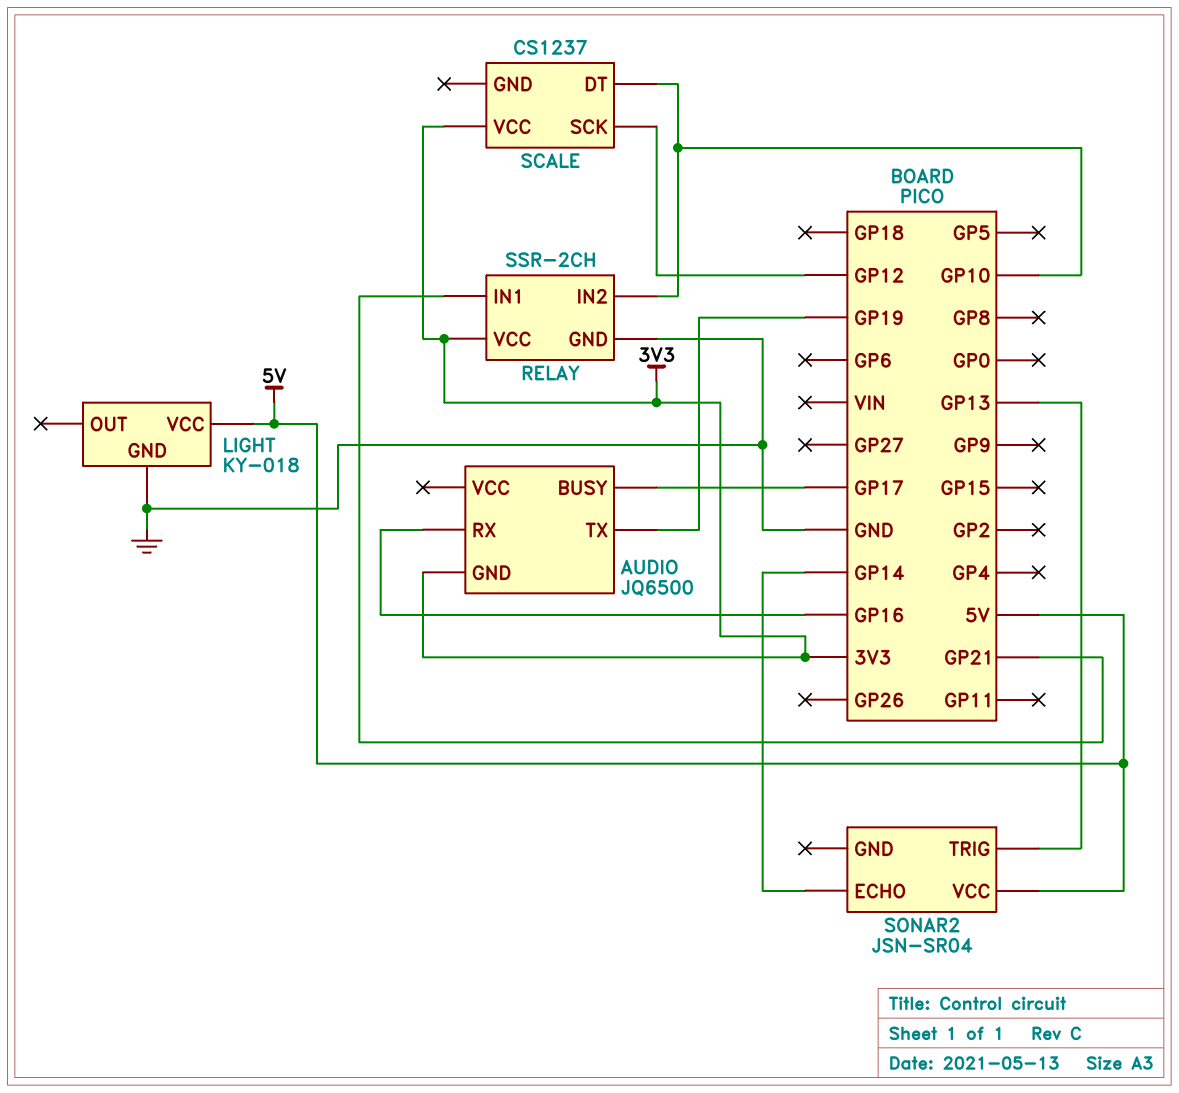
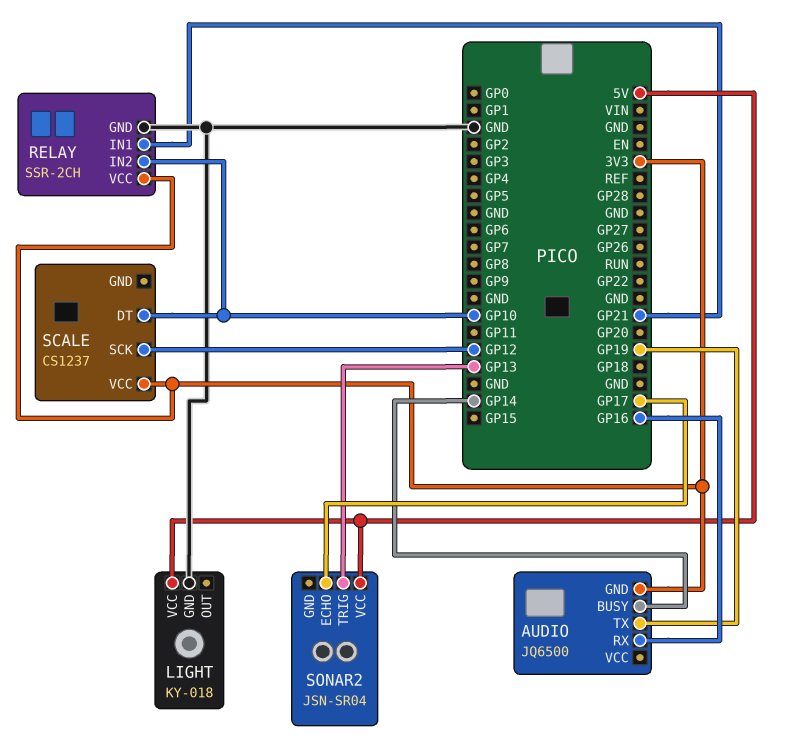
AUDIO pin BUSY: GP17 -> GP14
SONAR2 pin ECHO: GP14 -> GP17

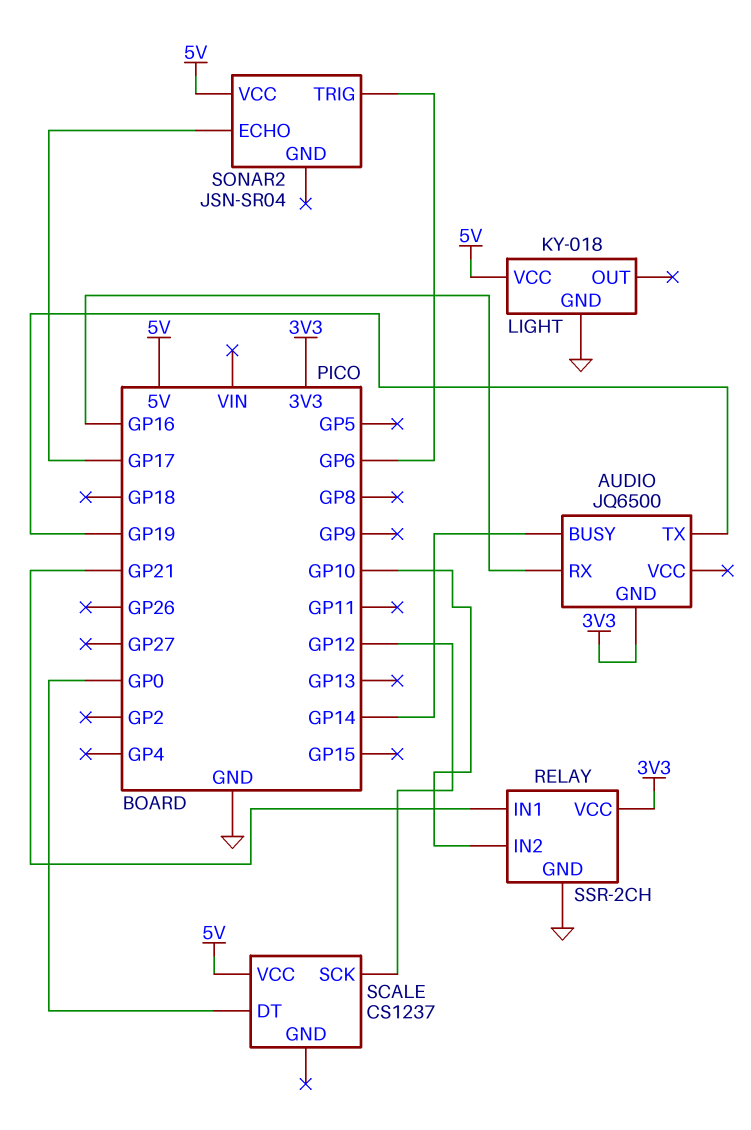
SCALE pin DT: GP10 -> GP0
SCALE pin VCC: 3V3 -> 5V
SONAR2 pin TRIG: GP13 -> GP6

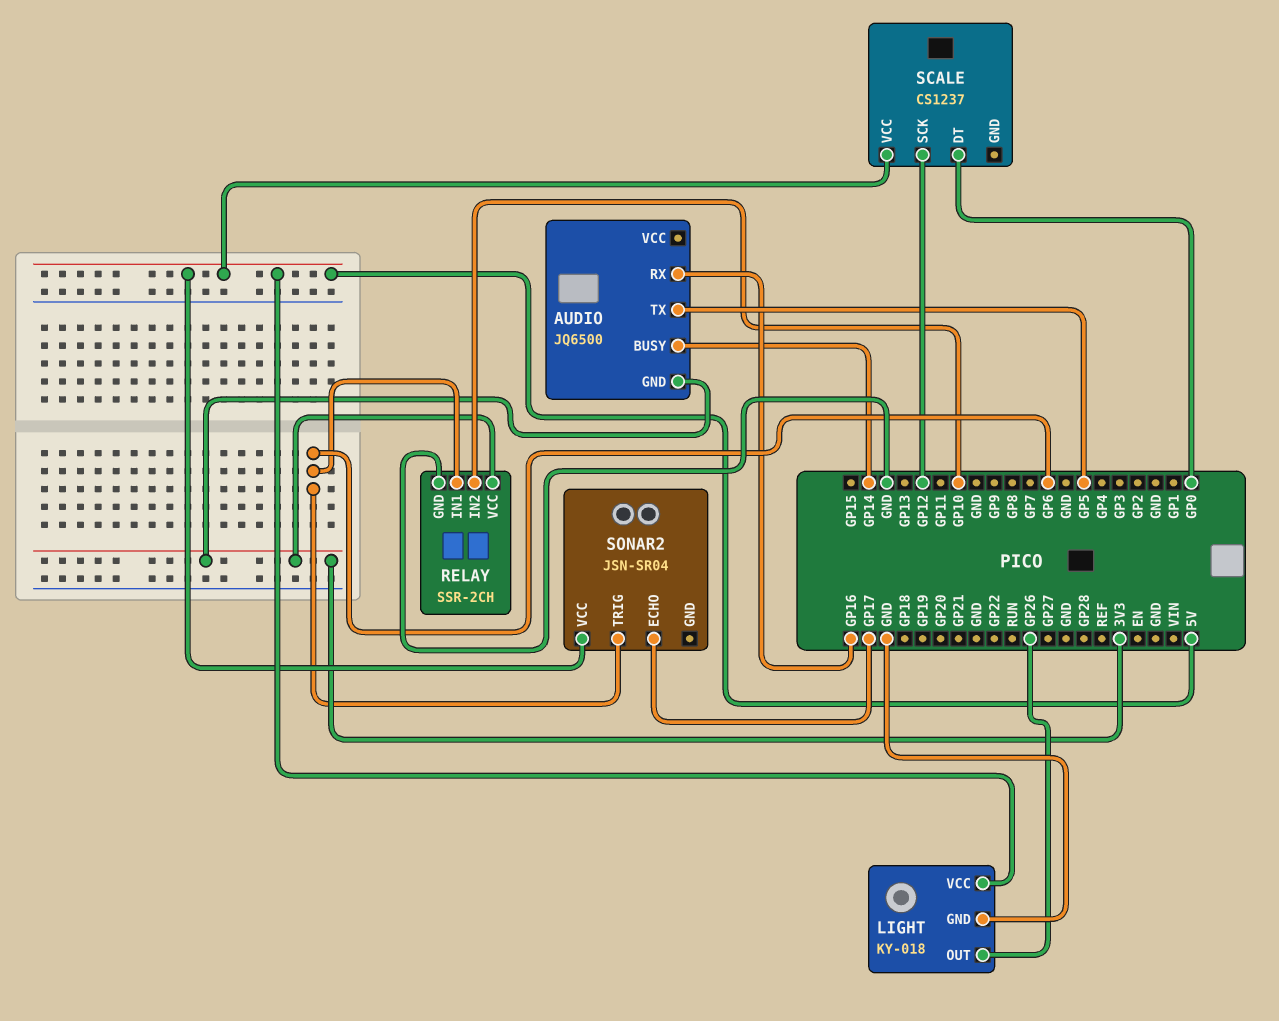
AUDIO pin TX: GP19 -> GP5
LIGHT pin OUT: none -> GP26
RELAY pin IN1: GP21 -> GP6

